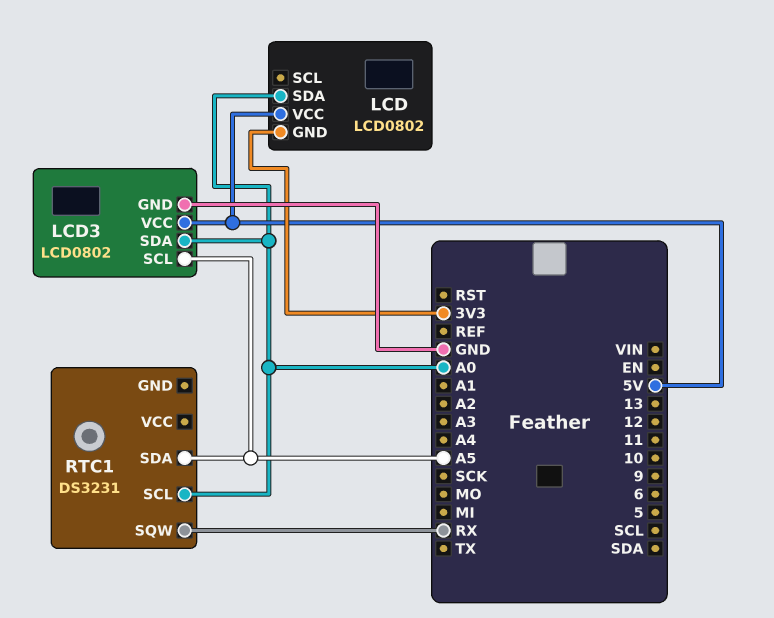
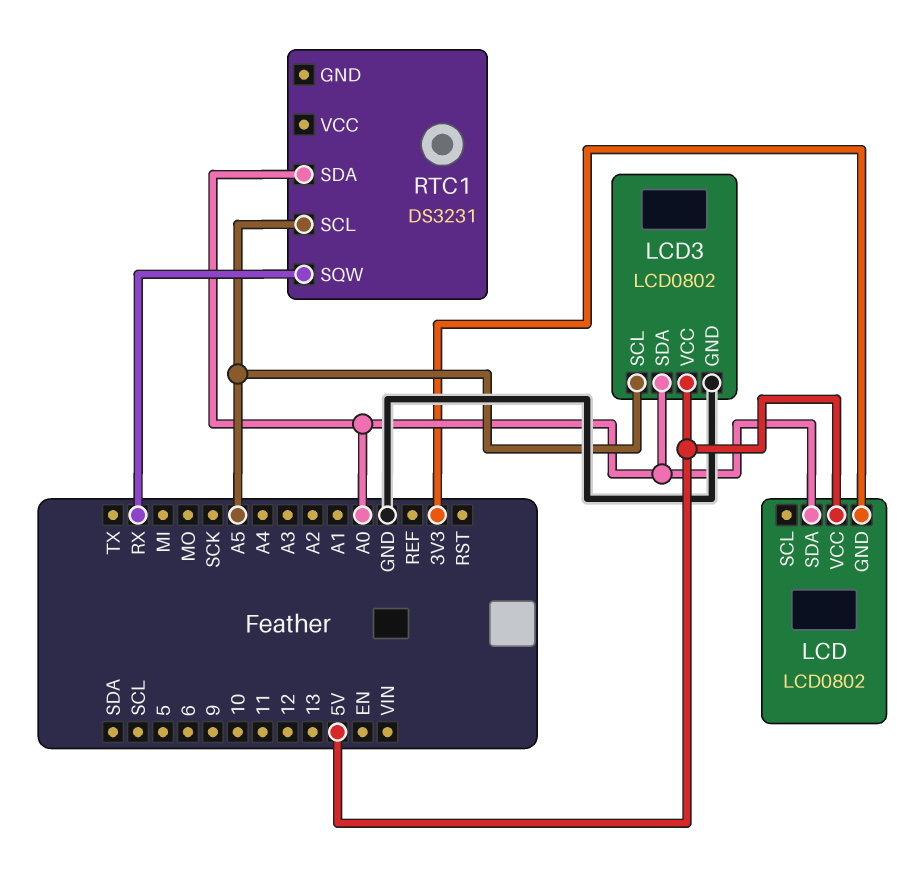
RTC1 pin SCL: A0 -> A5
RTC1 pin SDA: A5 -> A0

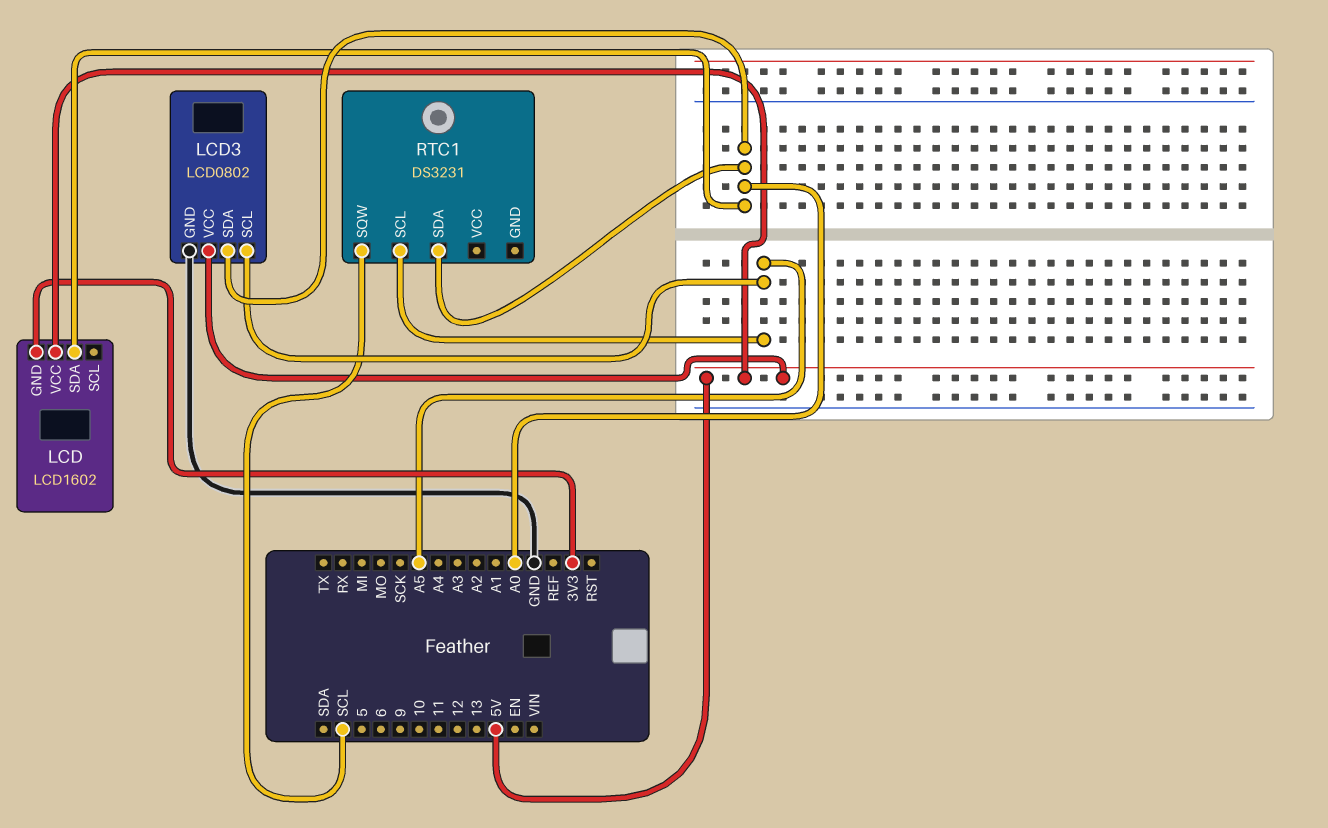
LCD: LCD0802 -> LCD1602
RTC1 pin SQW: RX -> SCL

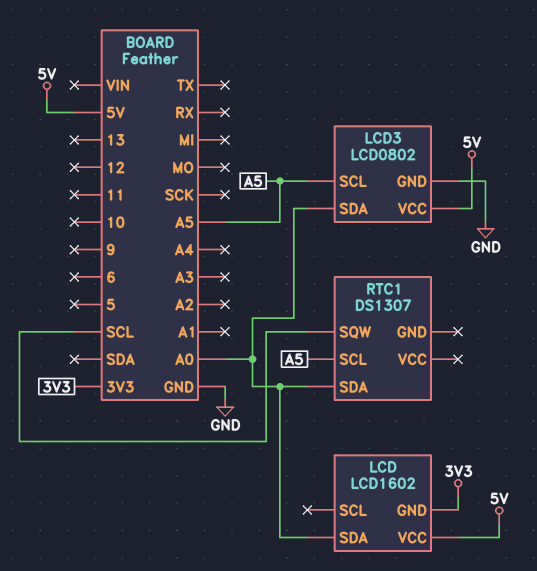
RTC1: DS3231 -> DS1307

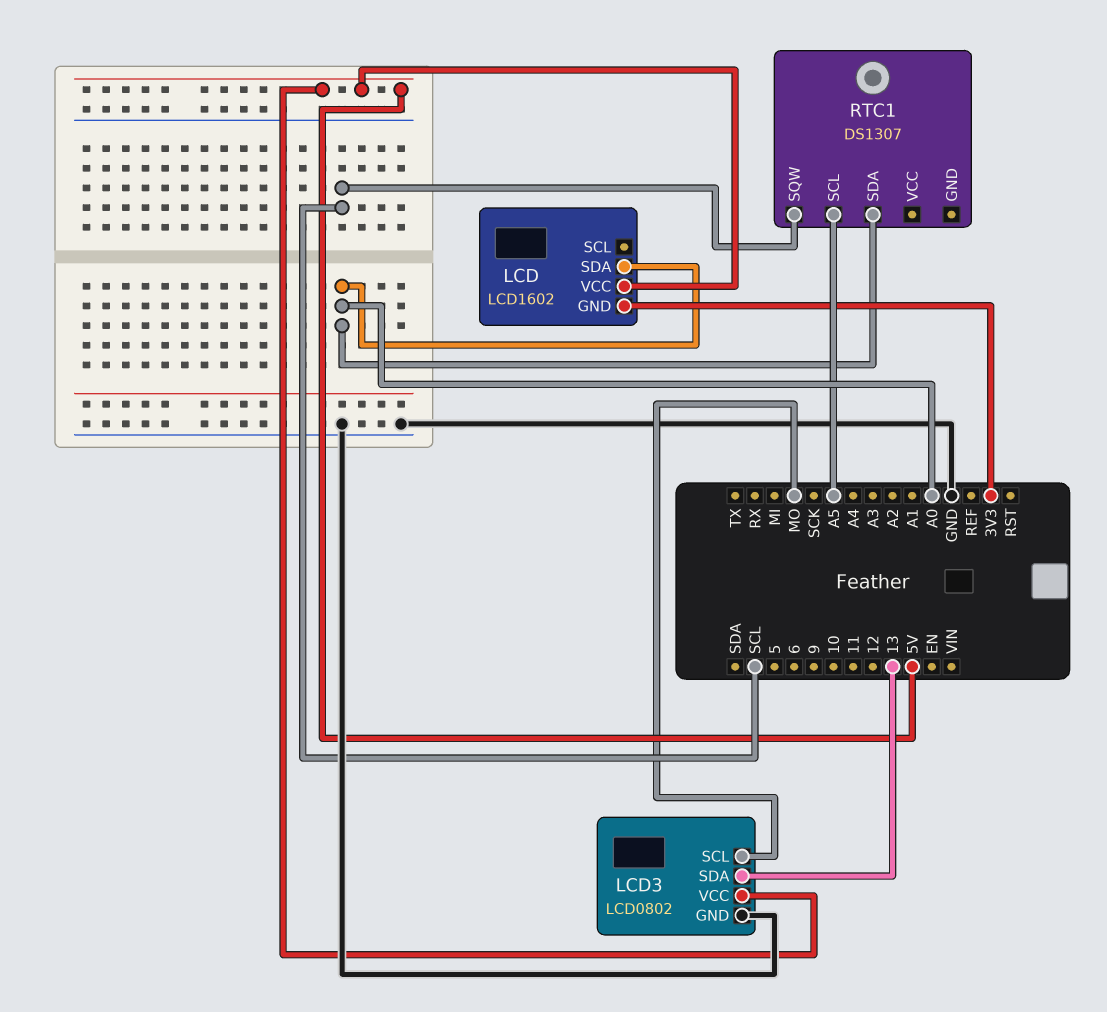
LCD3 pin SCL: A5 -> MO
LCD3 pin SDA: A0 -> 13

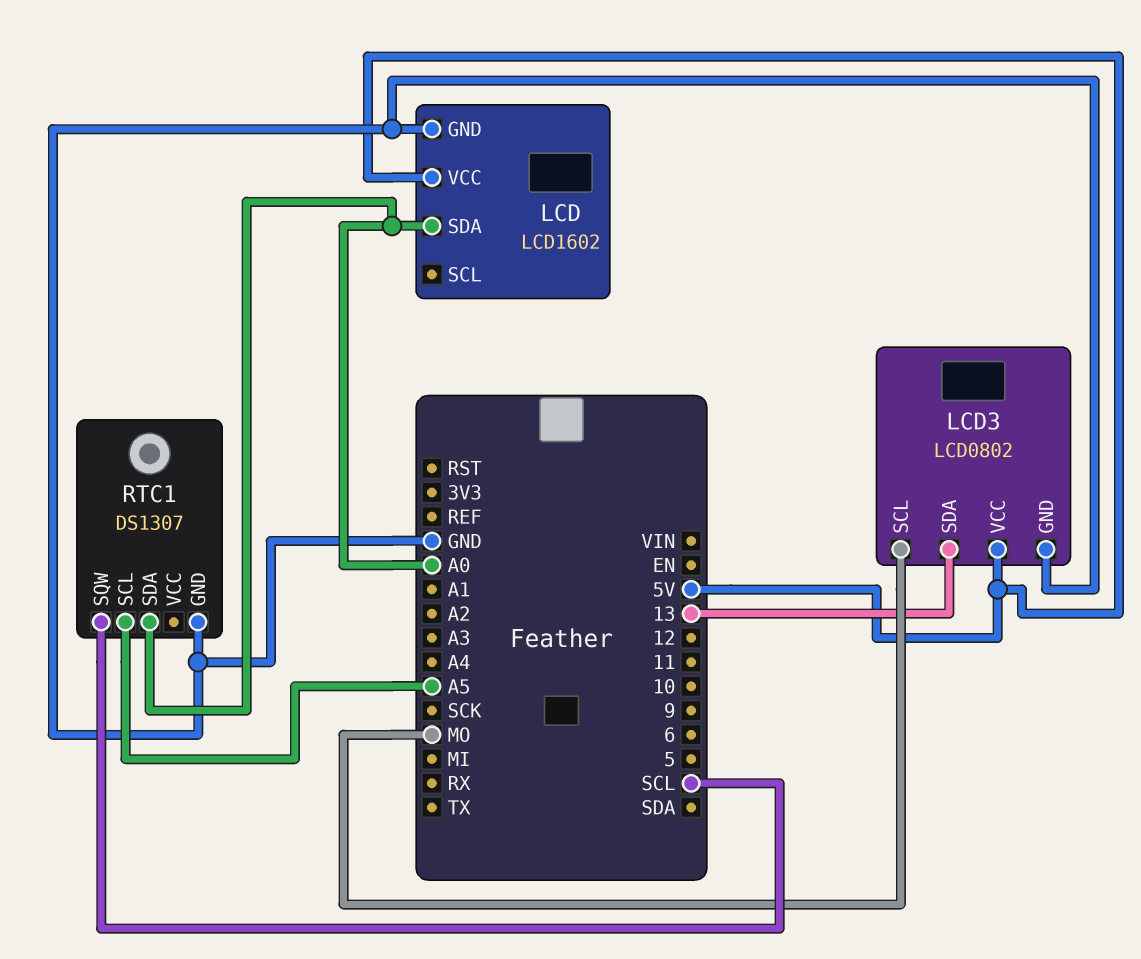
LCD pin GND: 3V3 -> GND
RTC1 pin GND: none -> GND

